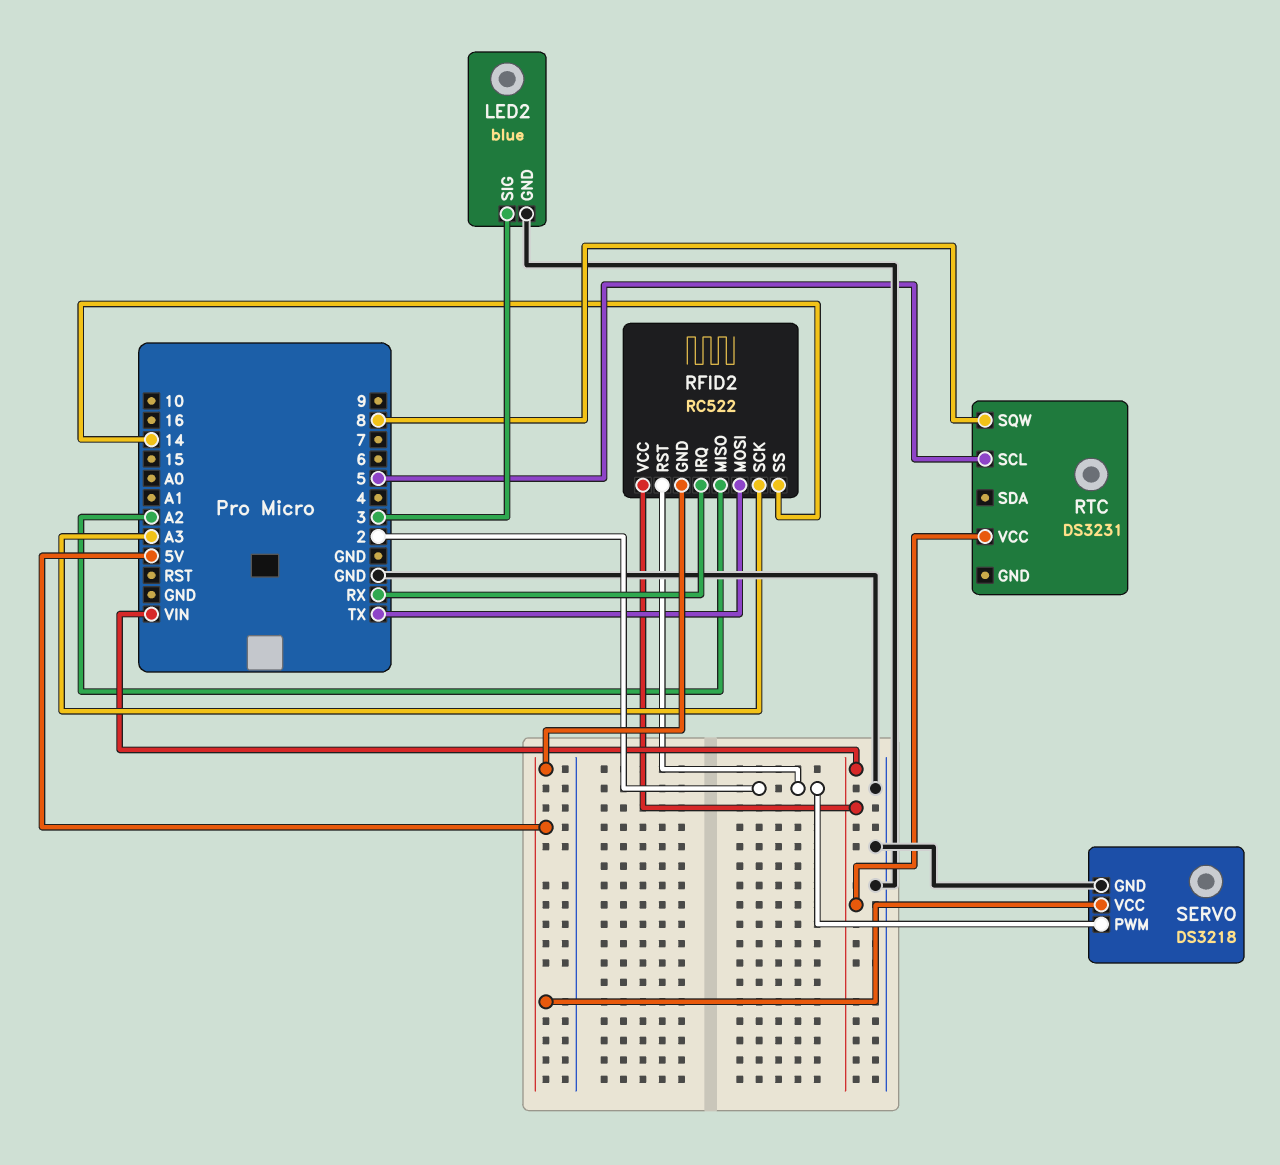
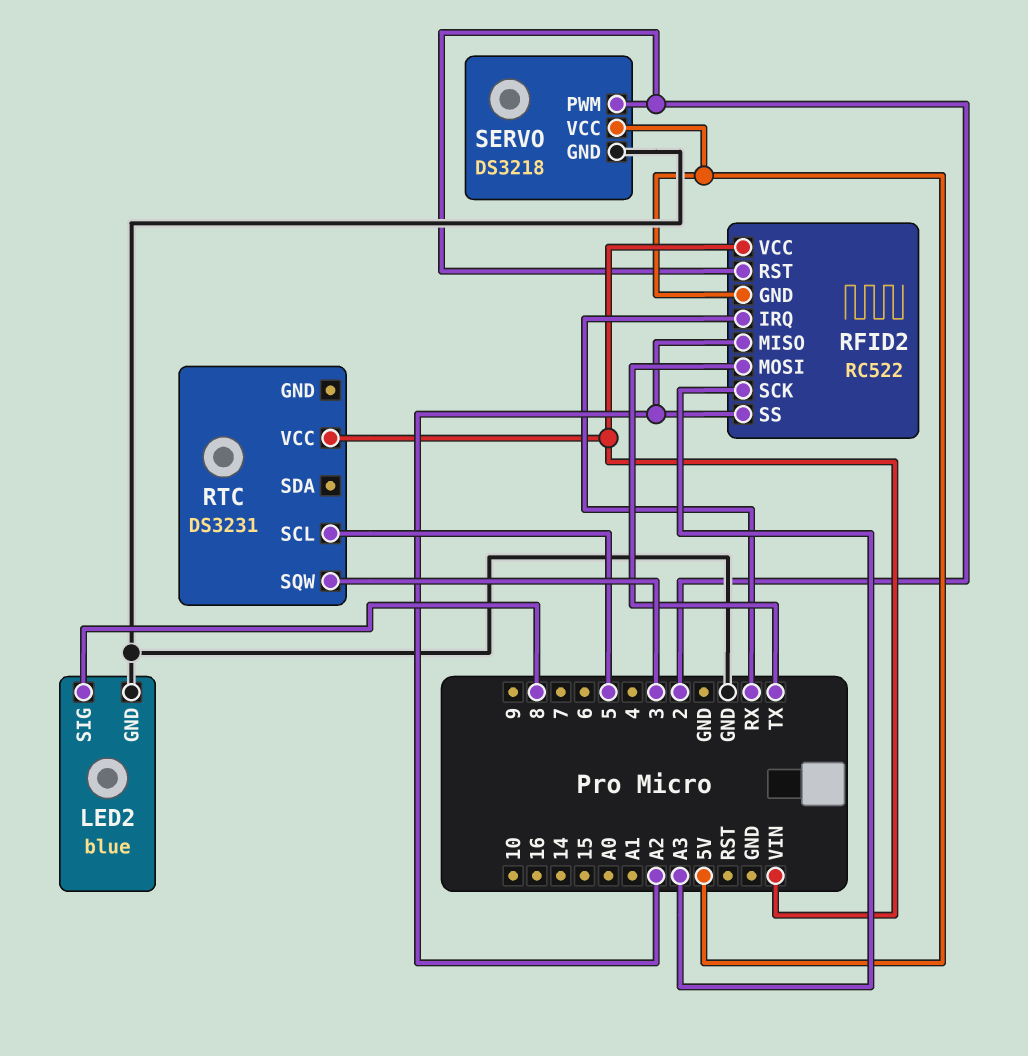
LED2 pin SIG: 3 -> 8
RFID2 pin SS: 14 -> A2
RTC pin SQW: 8 -> 3

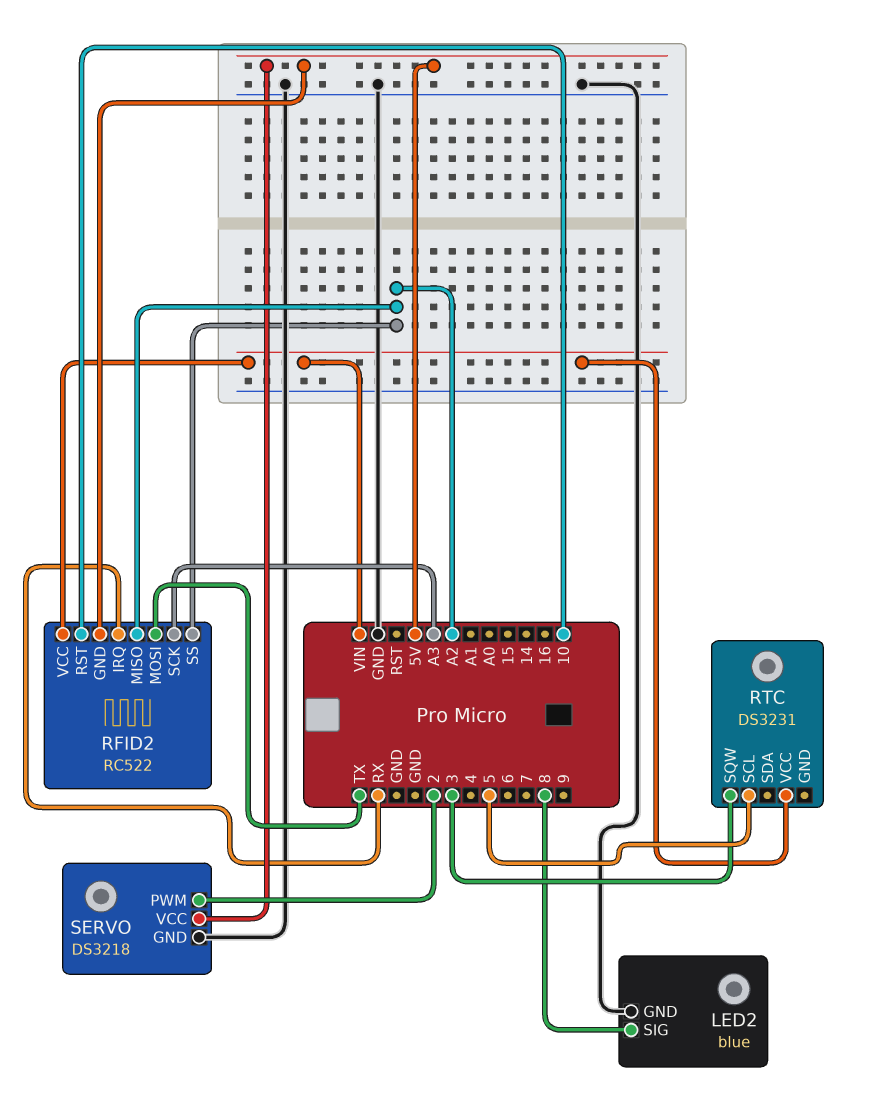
RFID2 pin RST: 2 -> 10

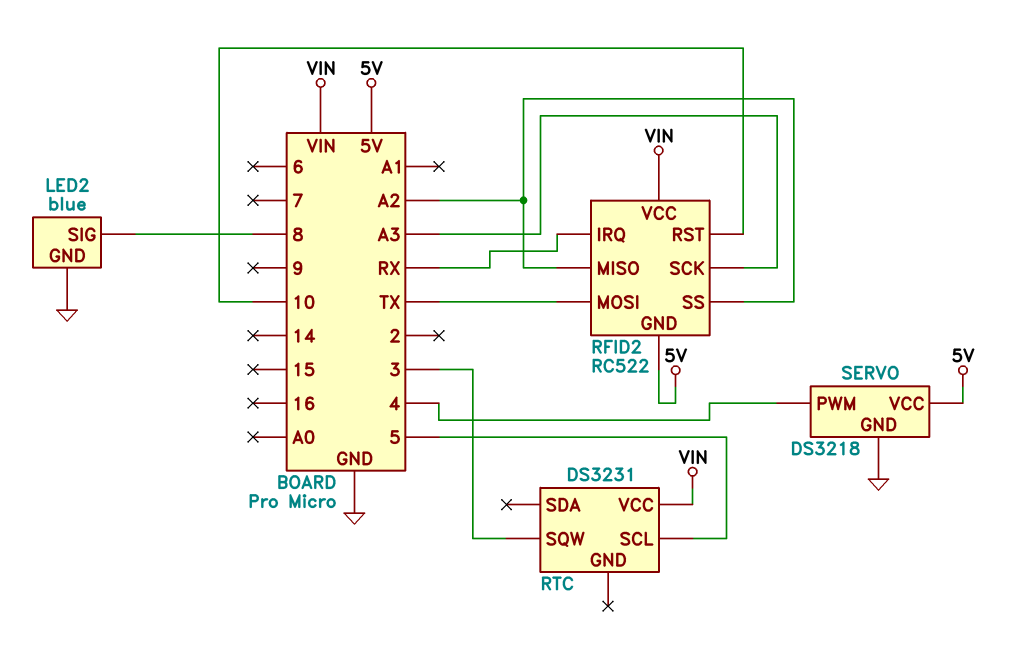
SERVO pin PWM: 2 -> 4

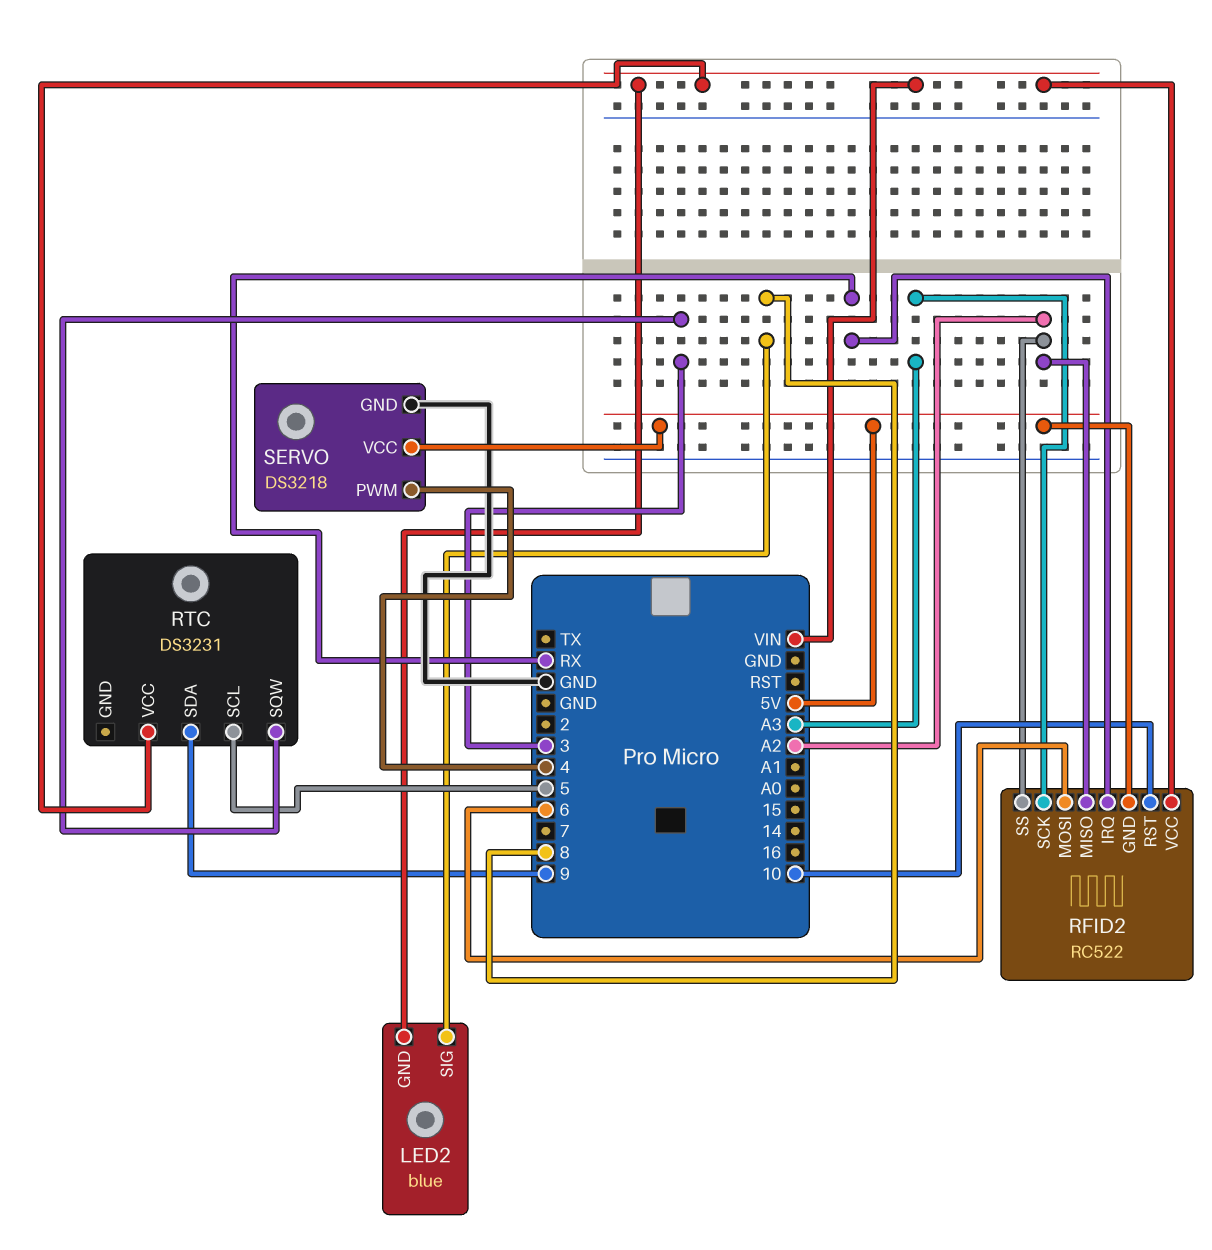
LED2 pin GND: GND -> VIN
RFID2 pin MOSI: TX -> 6
RTC pin SDA: none -> 9

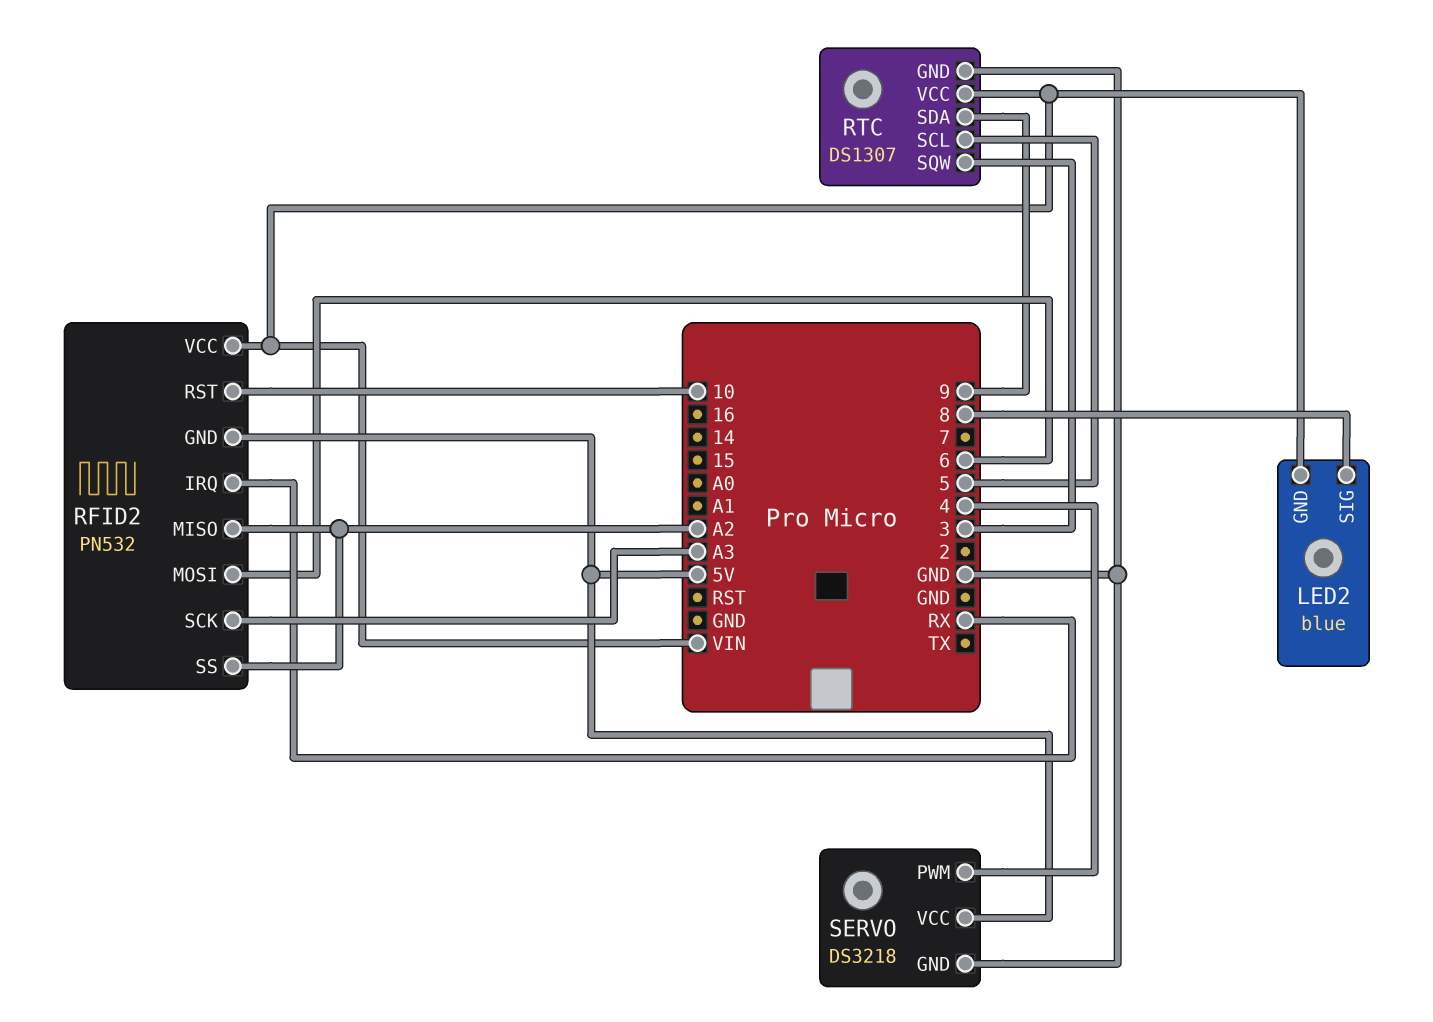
RFID2: RC522 -> PN532
RTC: DS3231 -> DS1307
RTC pin GND: none -> GND

